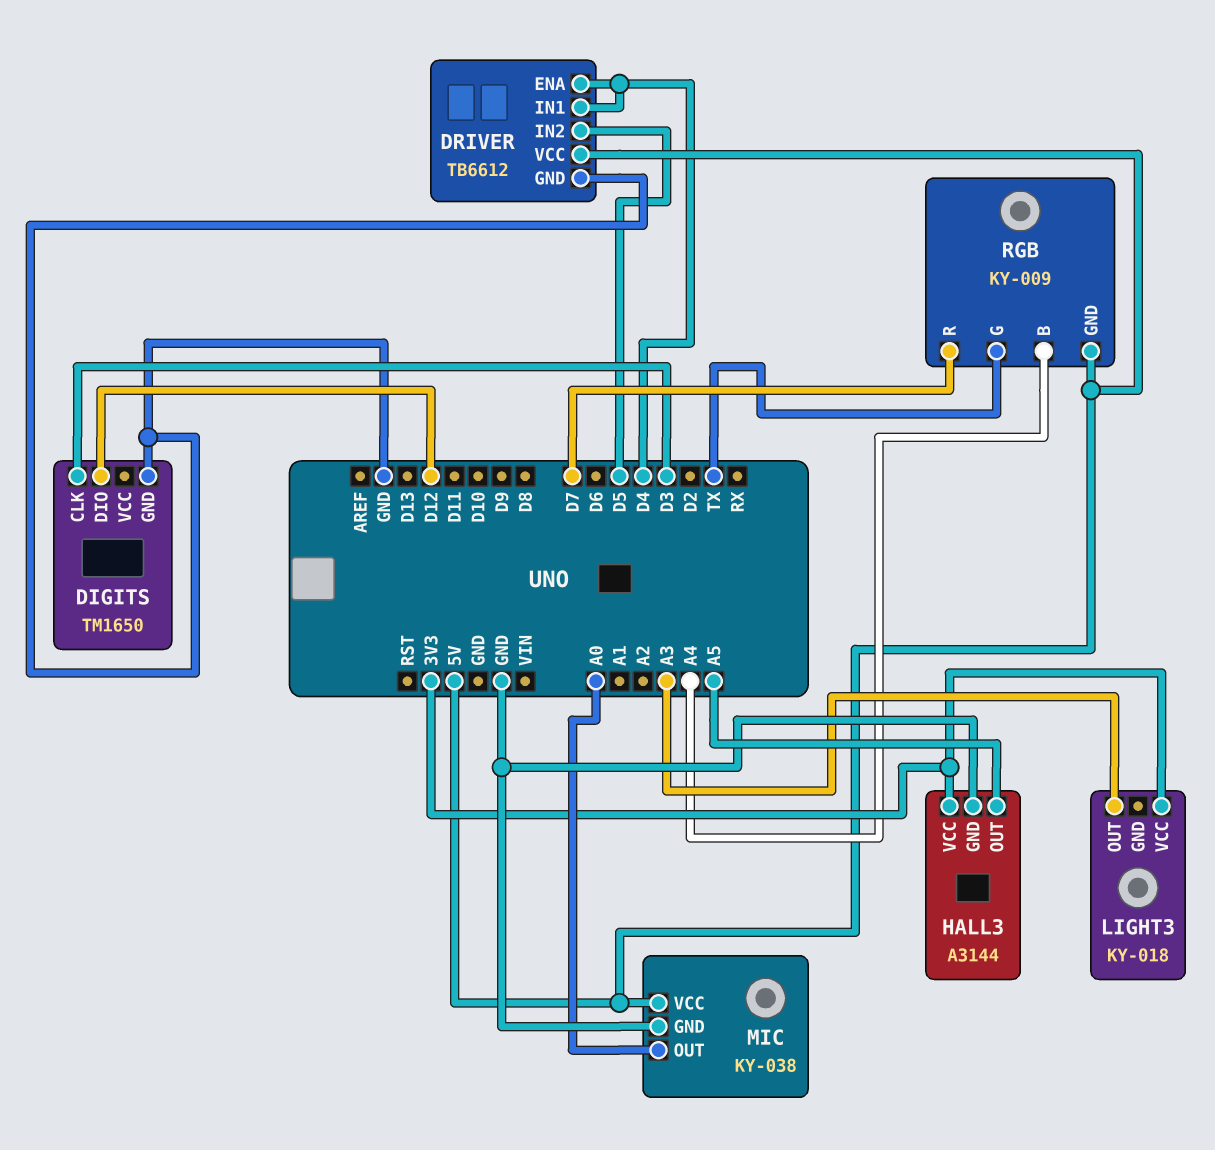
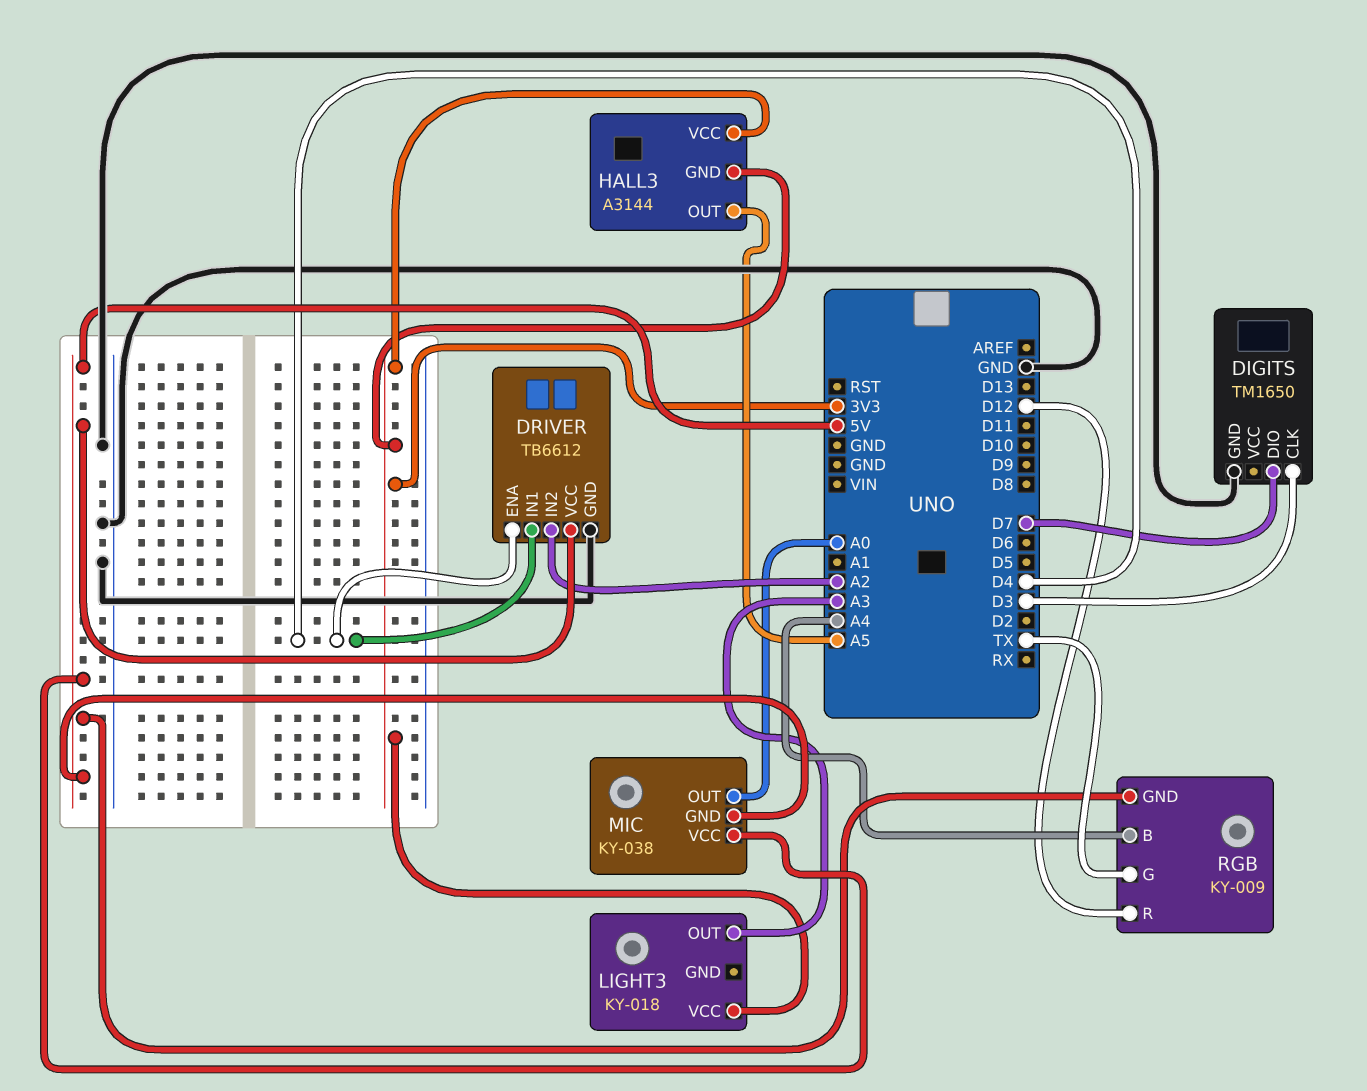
DIGITS pin DIO: D12 -> D7
DRIVER pin IN2: D5 -> A2
HALL3 pin GND: GND -> 3V3
MIC pin GND: GND -> 5V
RGB pin R: D7 -> D12

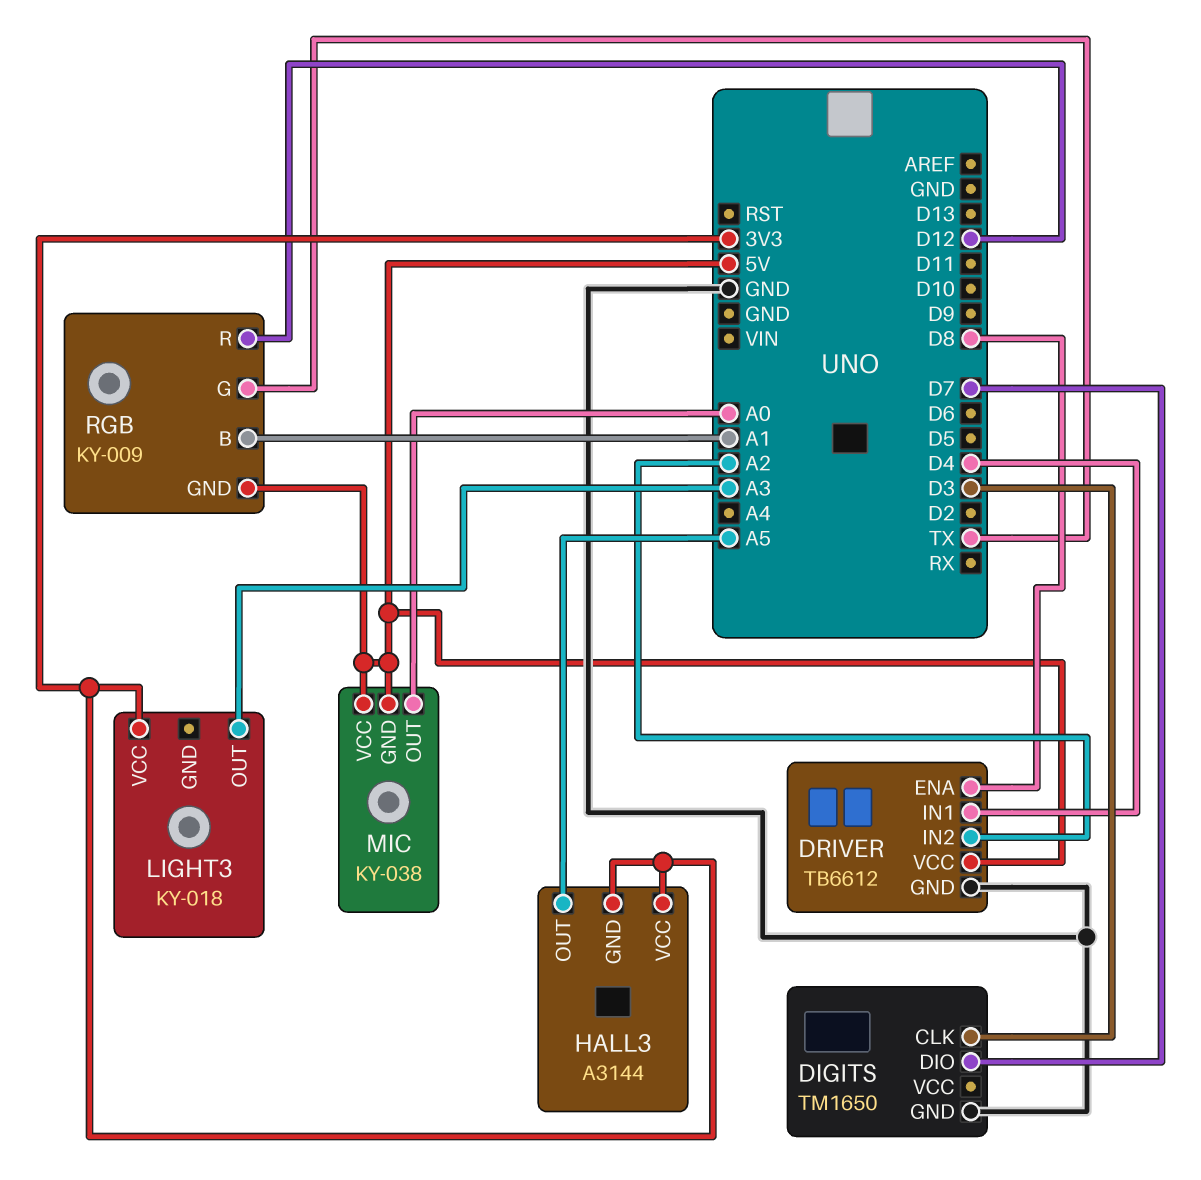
DRIVER pin ENA: D4 -> D8
RGB pin B: A4 -> A1

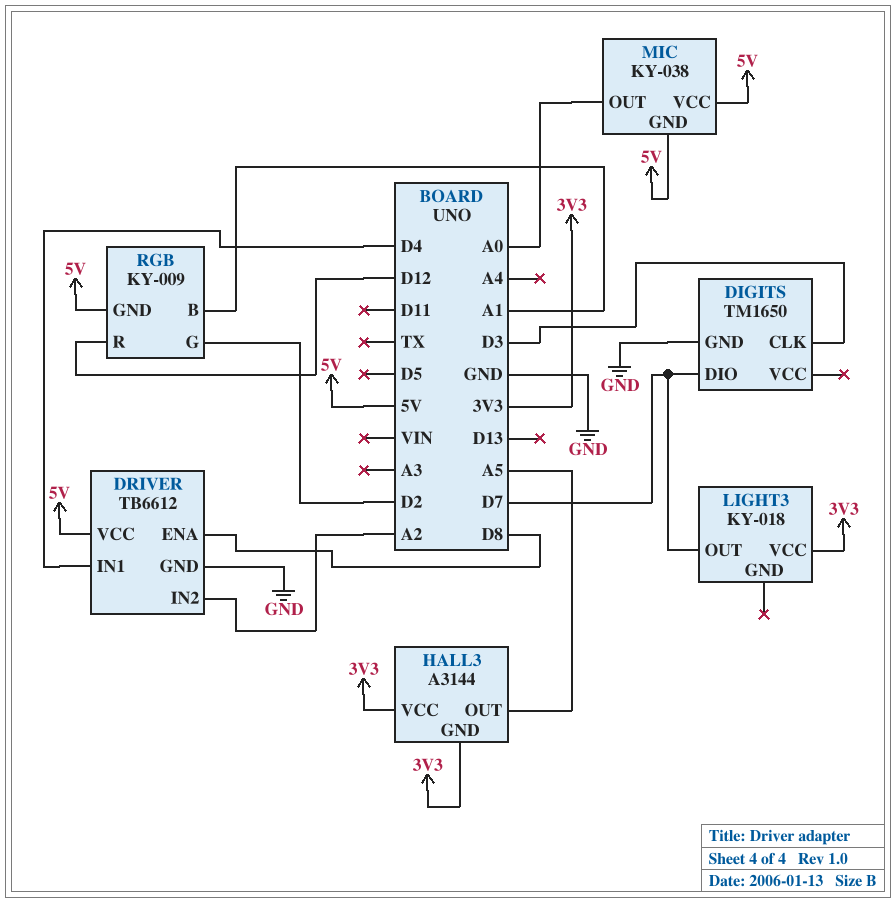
LIGHT3 pin OUT: A3 -> D7
RGB pin G: TX -> D2

